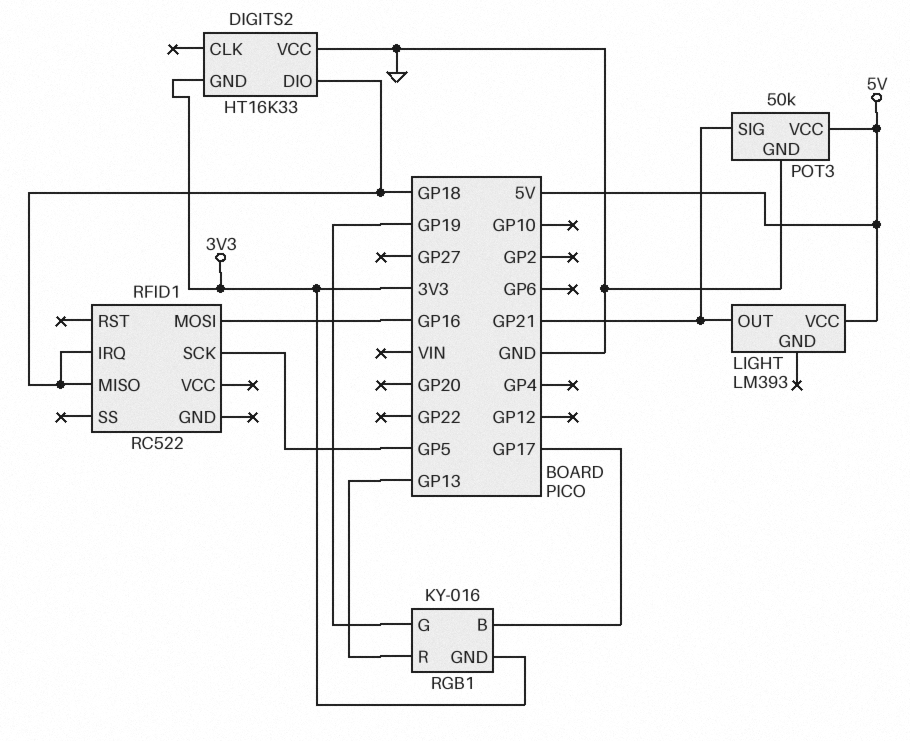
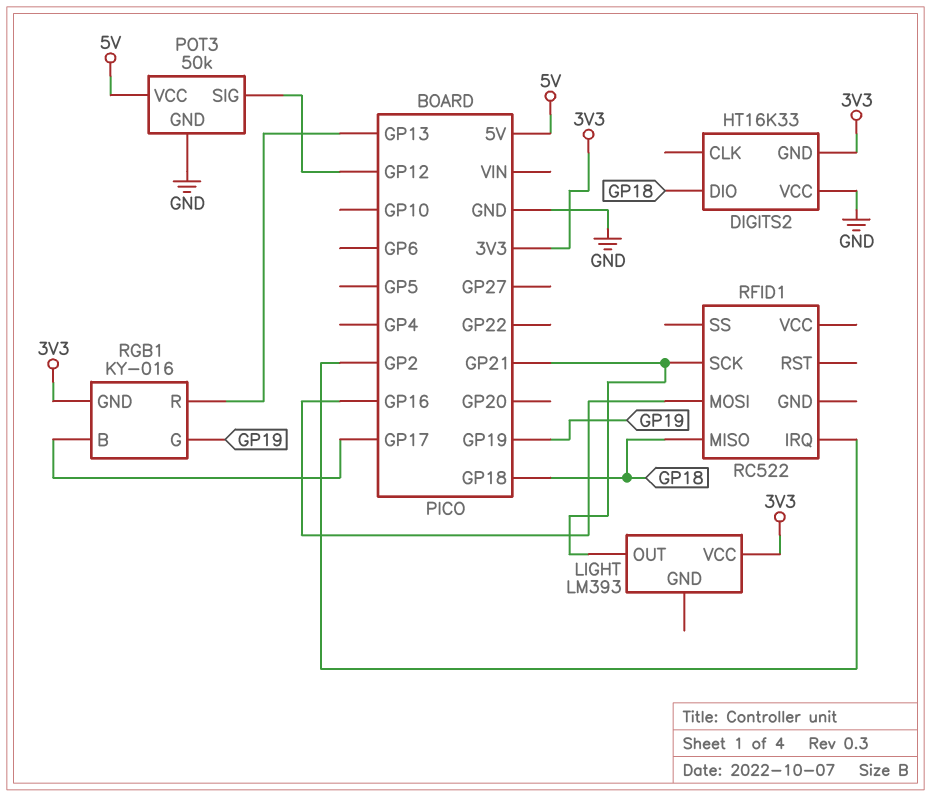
LIGHT pin VCC: 5V -> 3V3
POT3 pin SIG: GP21 -> GP12
RFID1 pin IRQ: GP18 -> GP2
RFID1 pin SCK: GP5 -> GP21

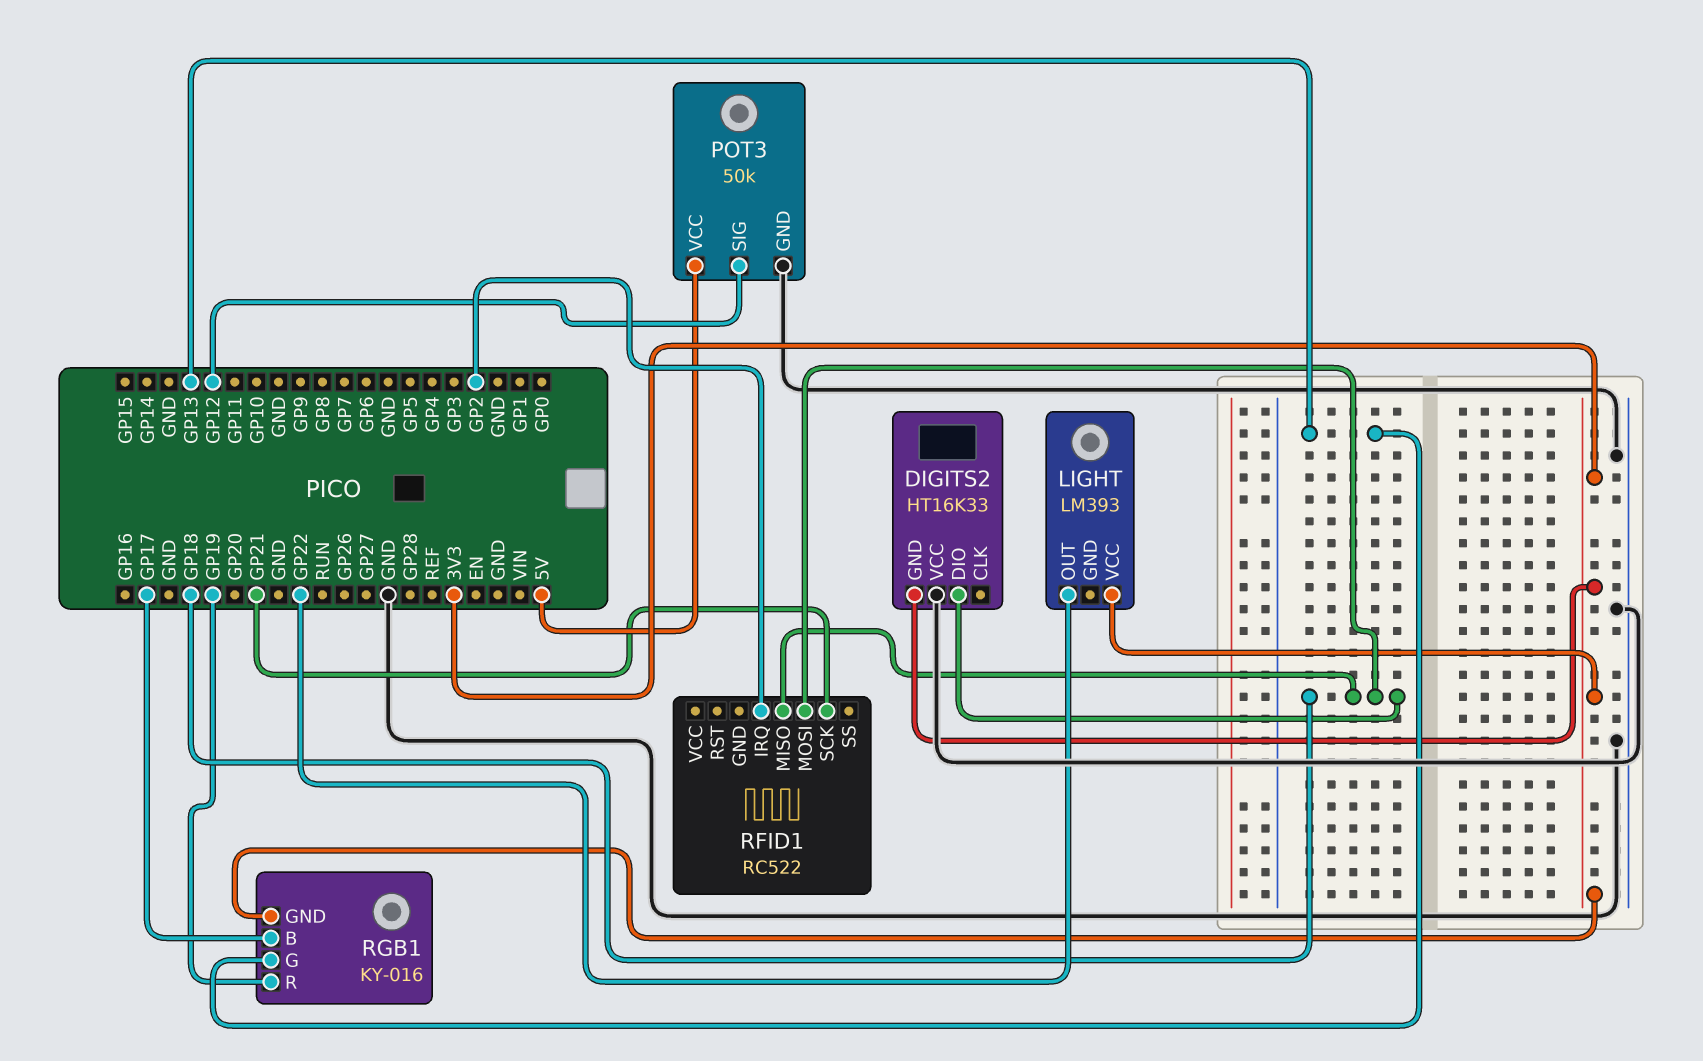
LIGHT pin OUT: GP21 -> GP22
RFID1 pin MOSI: GP16 -> GP18
RGB1 pin G: GP19 -> GP13
RGB1 pin R: GP13 -> GP19

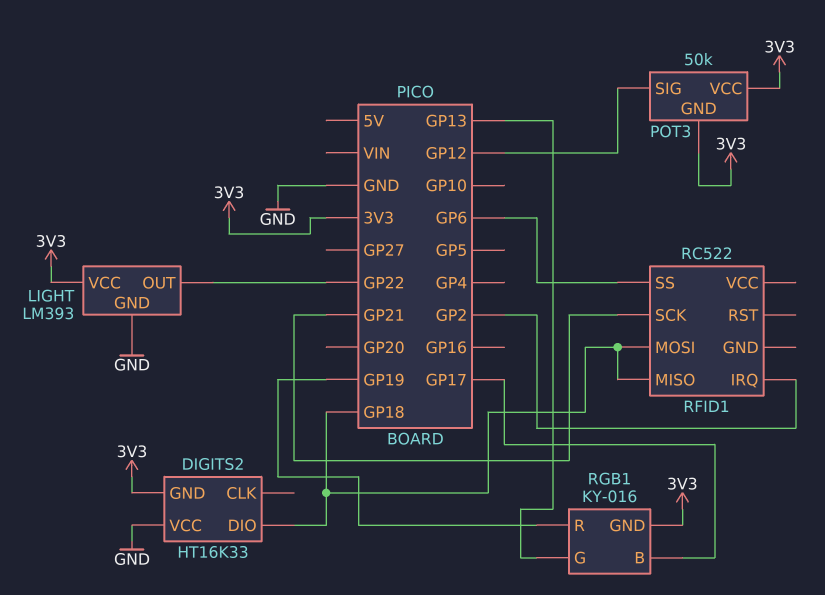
LIGHT pin GND: none -> GND
POT3 pin GND: GND -> 3V3
POT3 pin VCC: 5V -> 3V3
RFID1 pin SS: none -> GP6

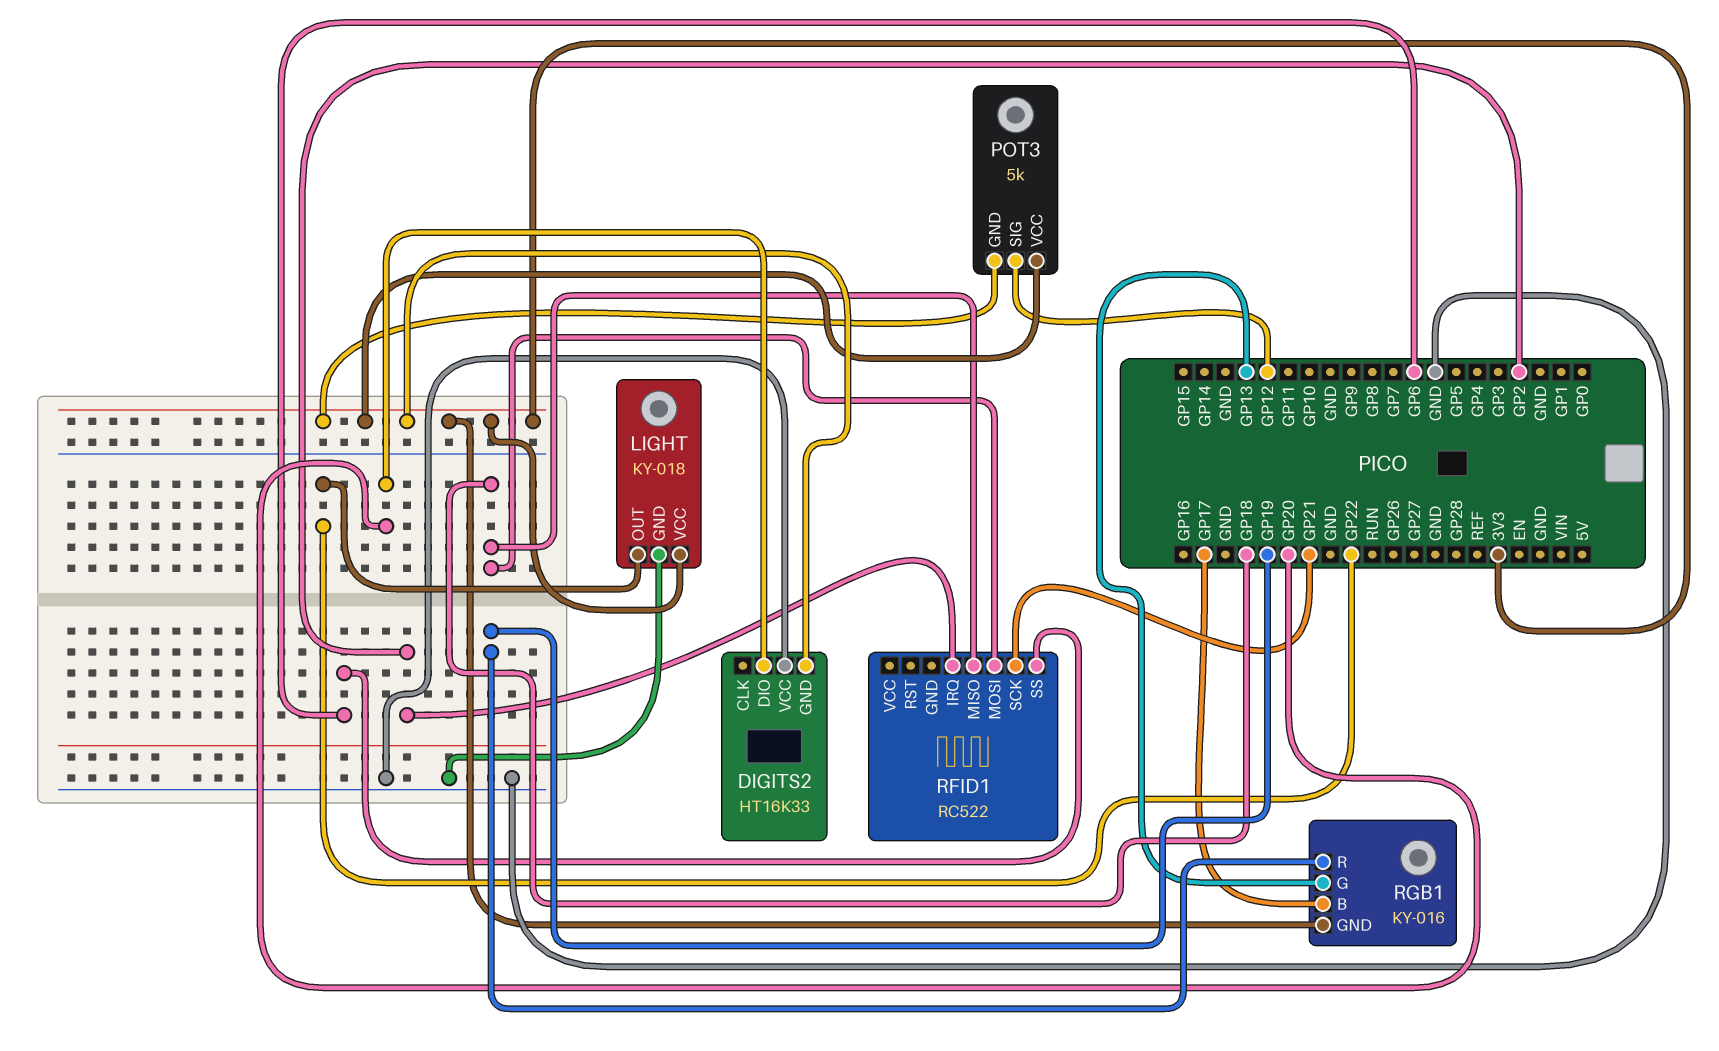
DIGITS2 pin DIO: GP18 -> GP20
LIGHT: LM393 -> KY-018
POT3: 50k -> 5k

